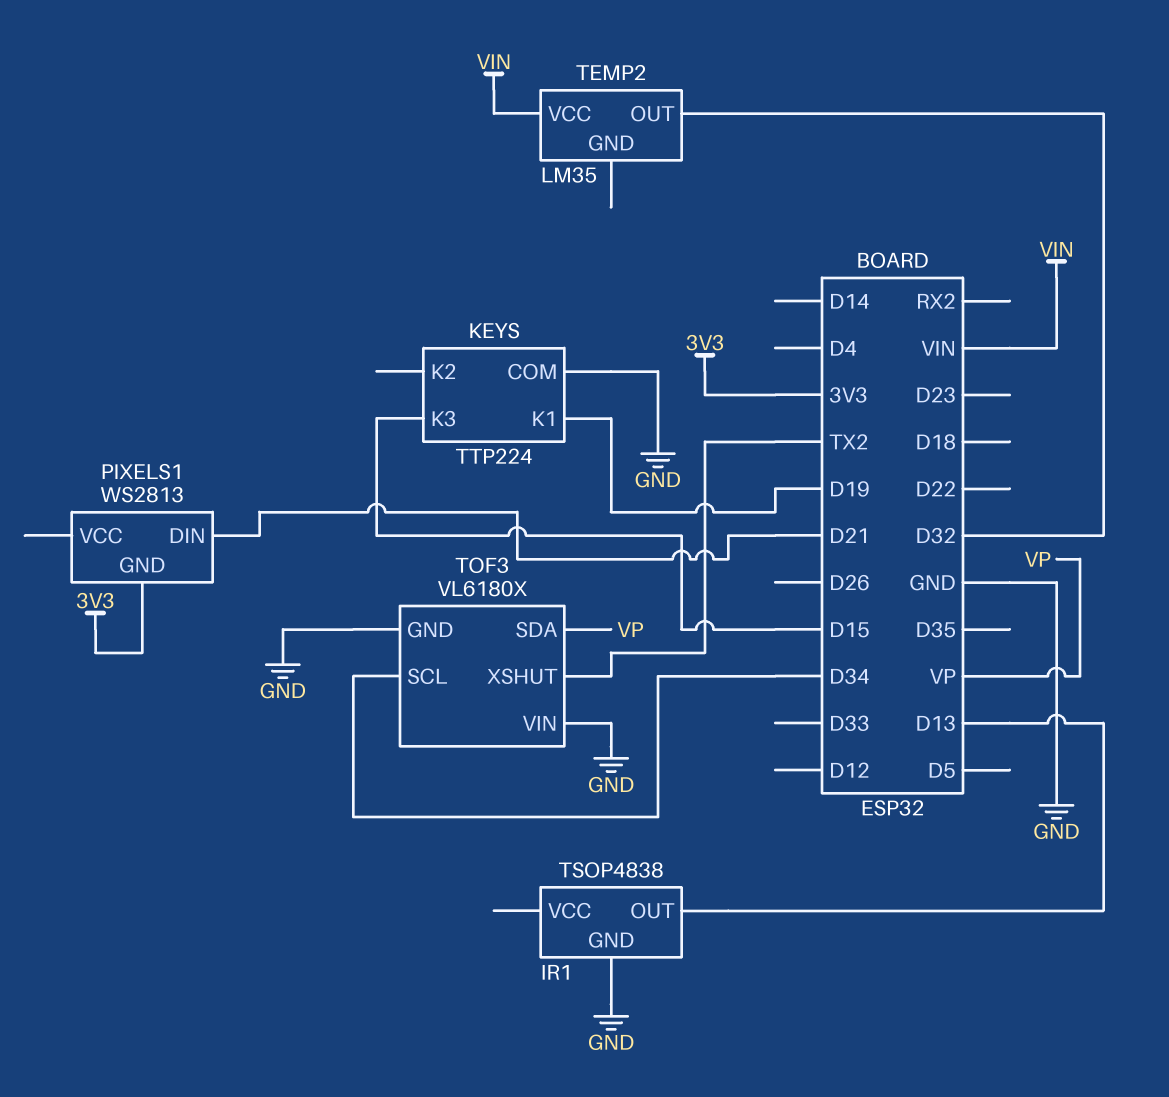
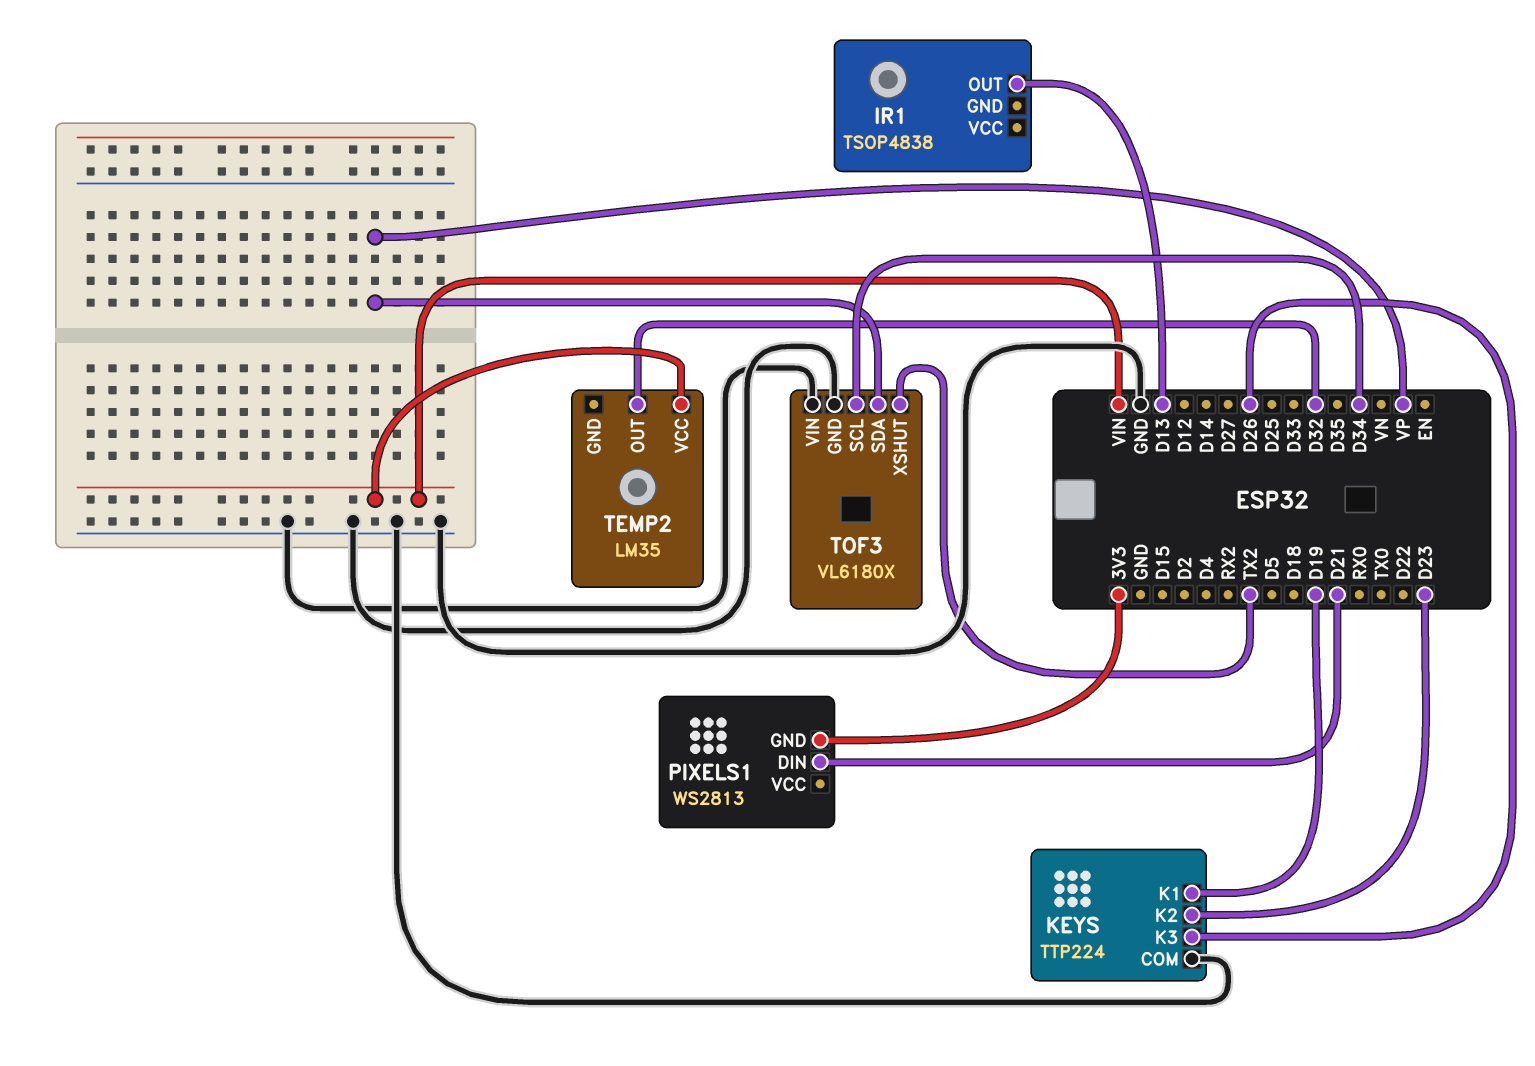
IR1 pin GND: GND -> none
KEYS pin K2: none -> D23
KEYS pin K3: D15 -> D26

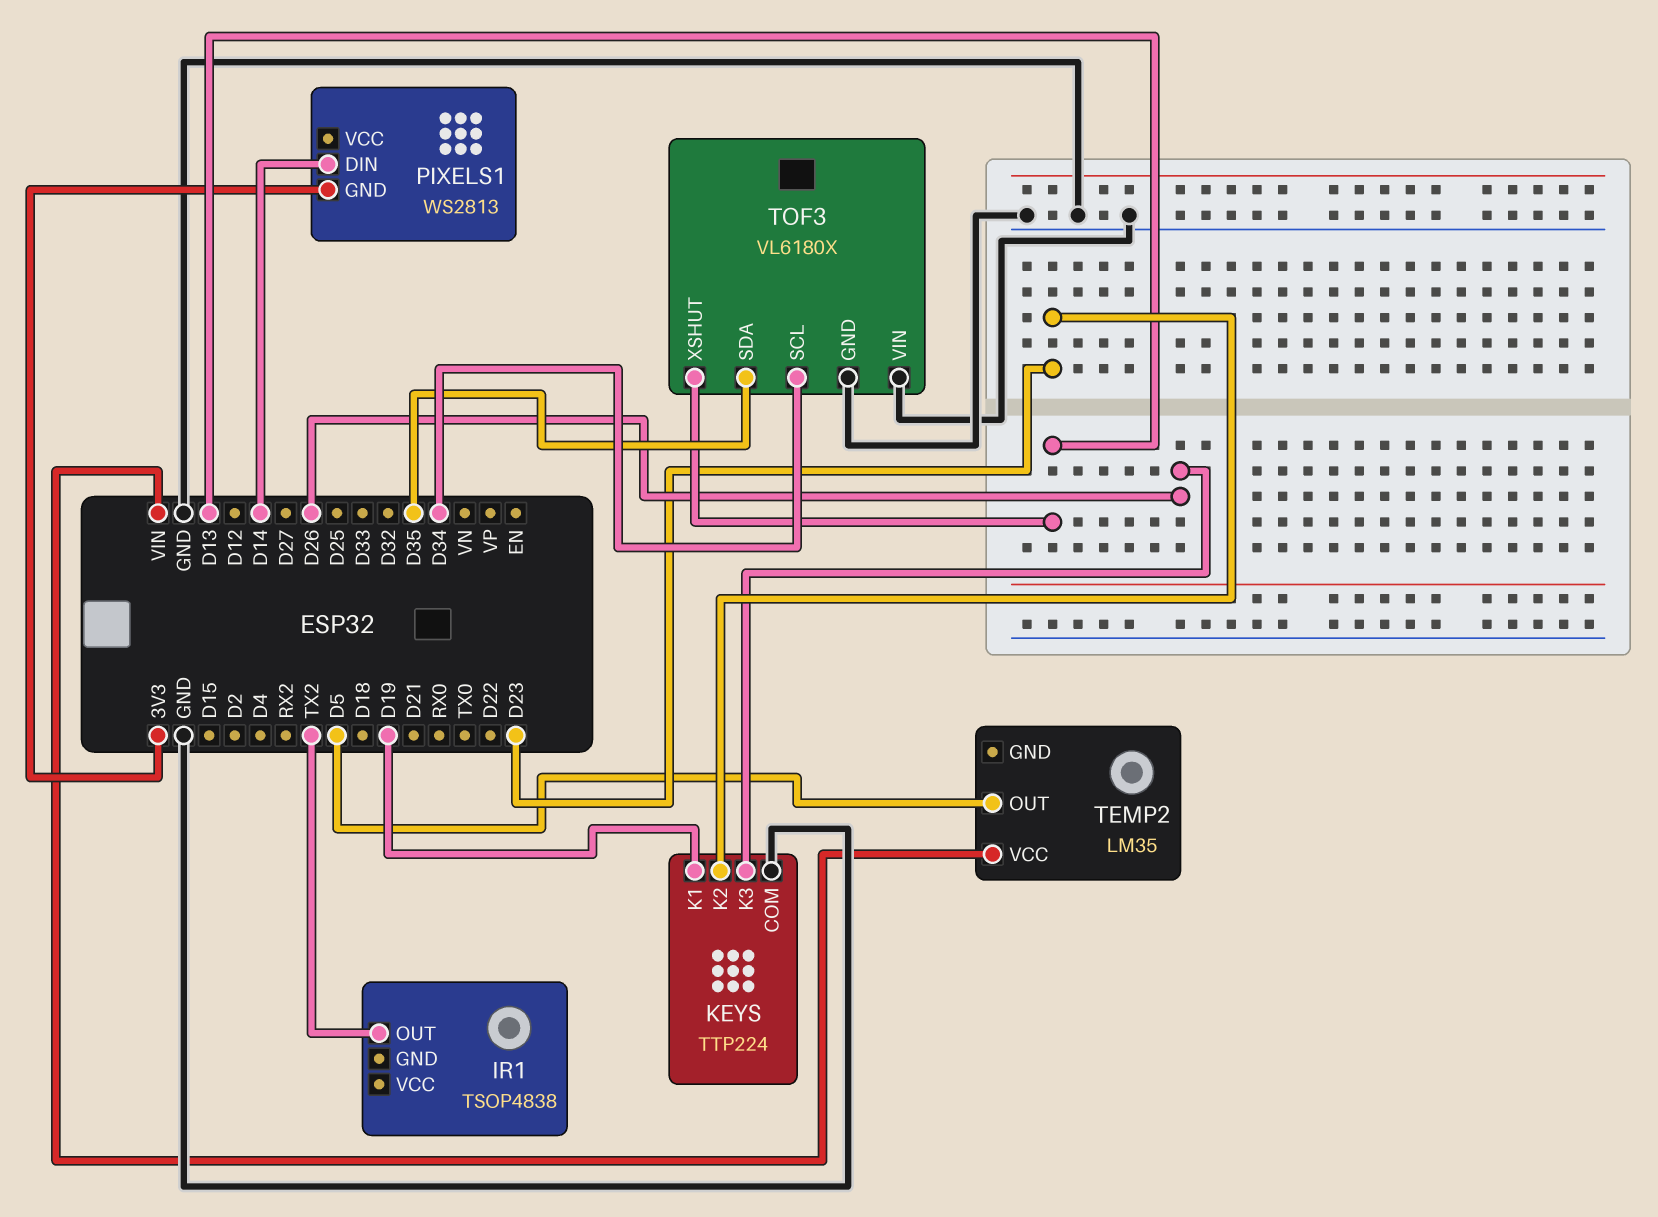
IR1 pin OUT: D13 -> TX2
PIXELS1 pin DIN: D21 -> D14
TEMP2 pin OUT: D32 -> D5
TOF3 pin SDA: VP -> D35
TOF3 pin XSHUT: TX2 -> D13

